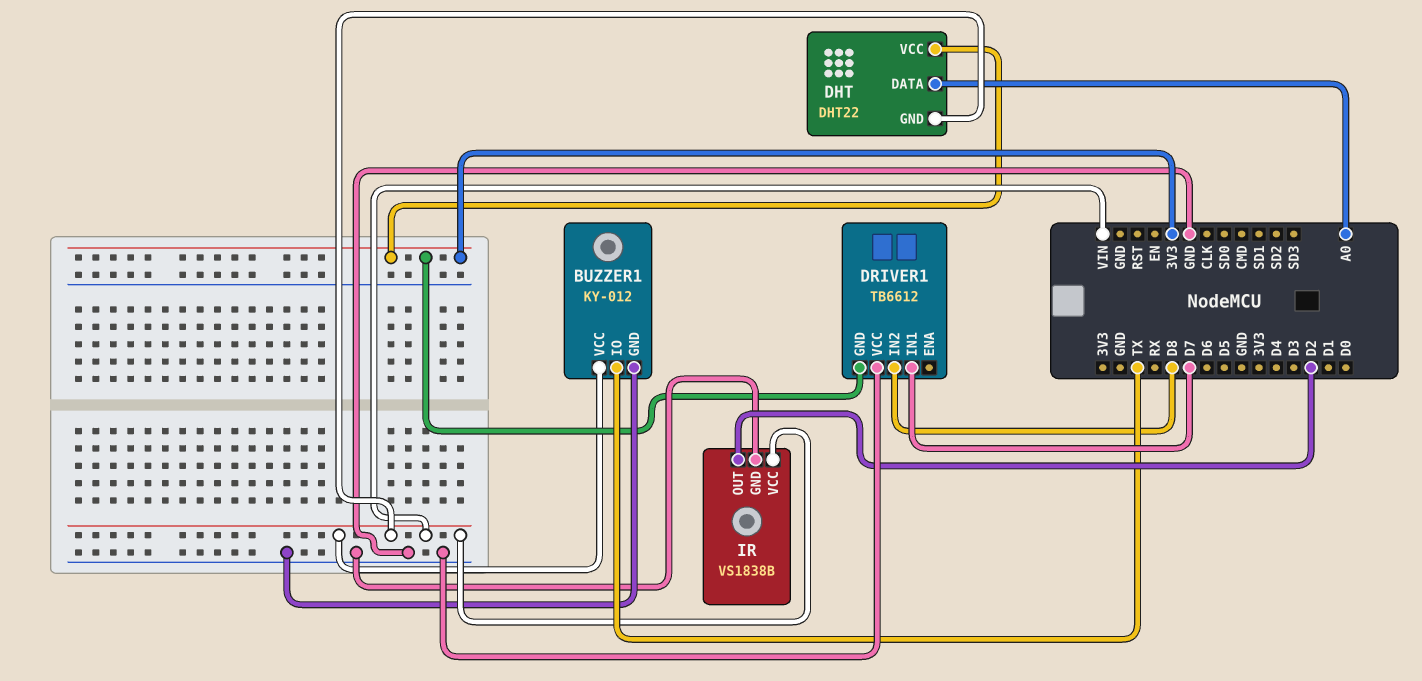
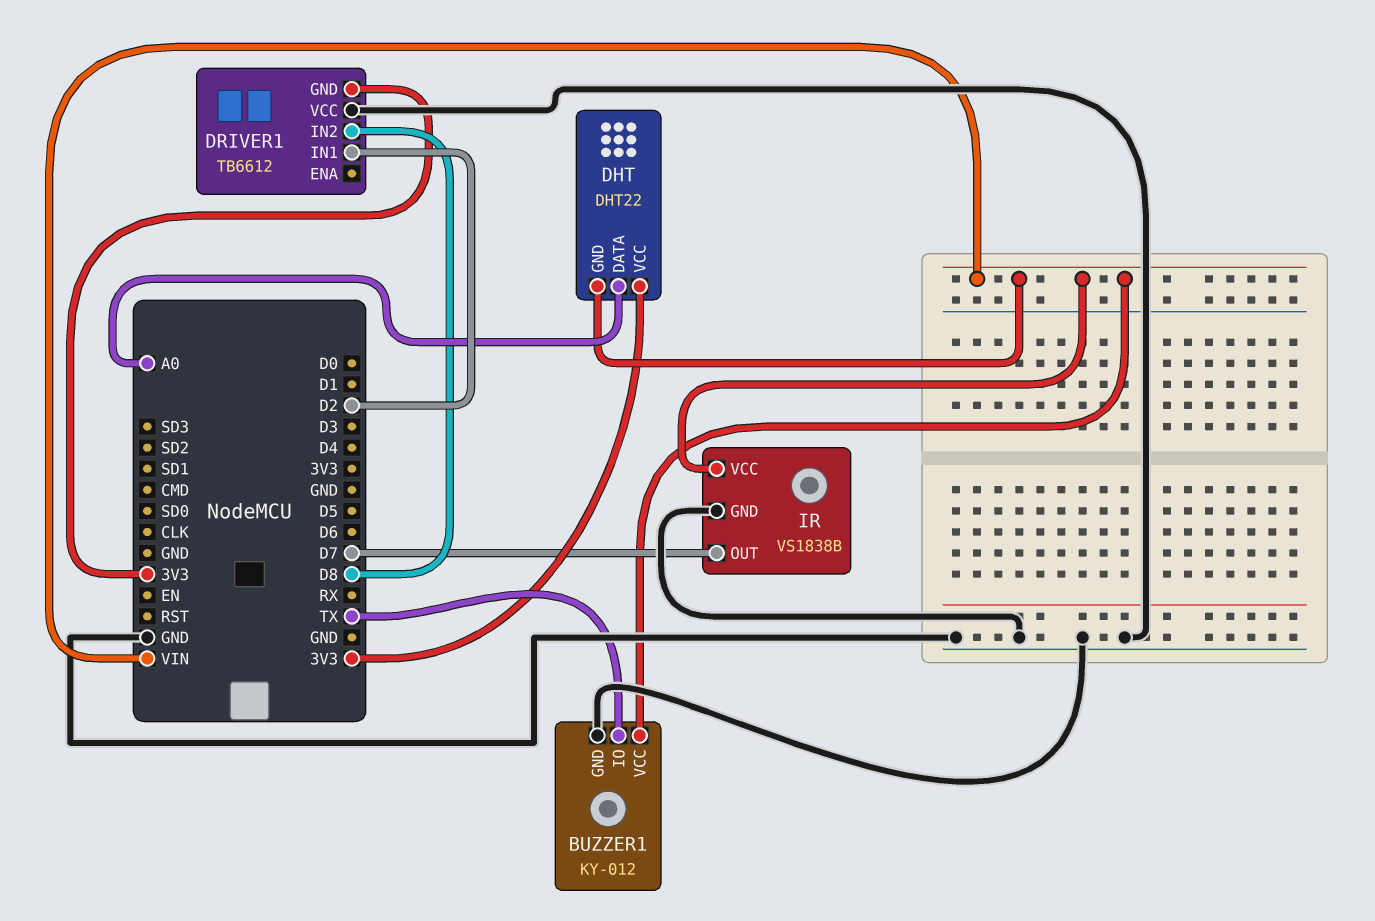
DRIVER1 pin IN1: D7 -> D2
IR pin OUT: D2 -> D7

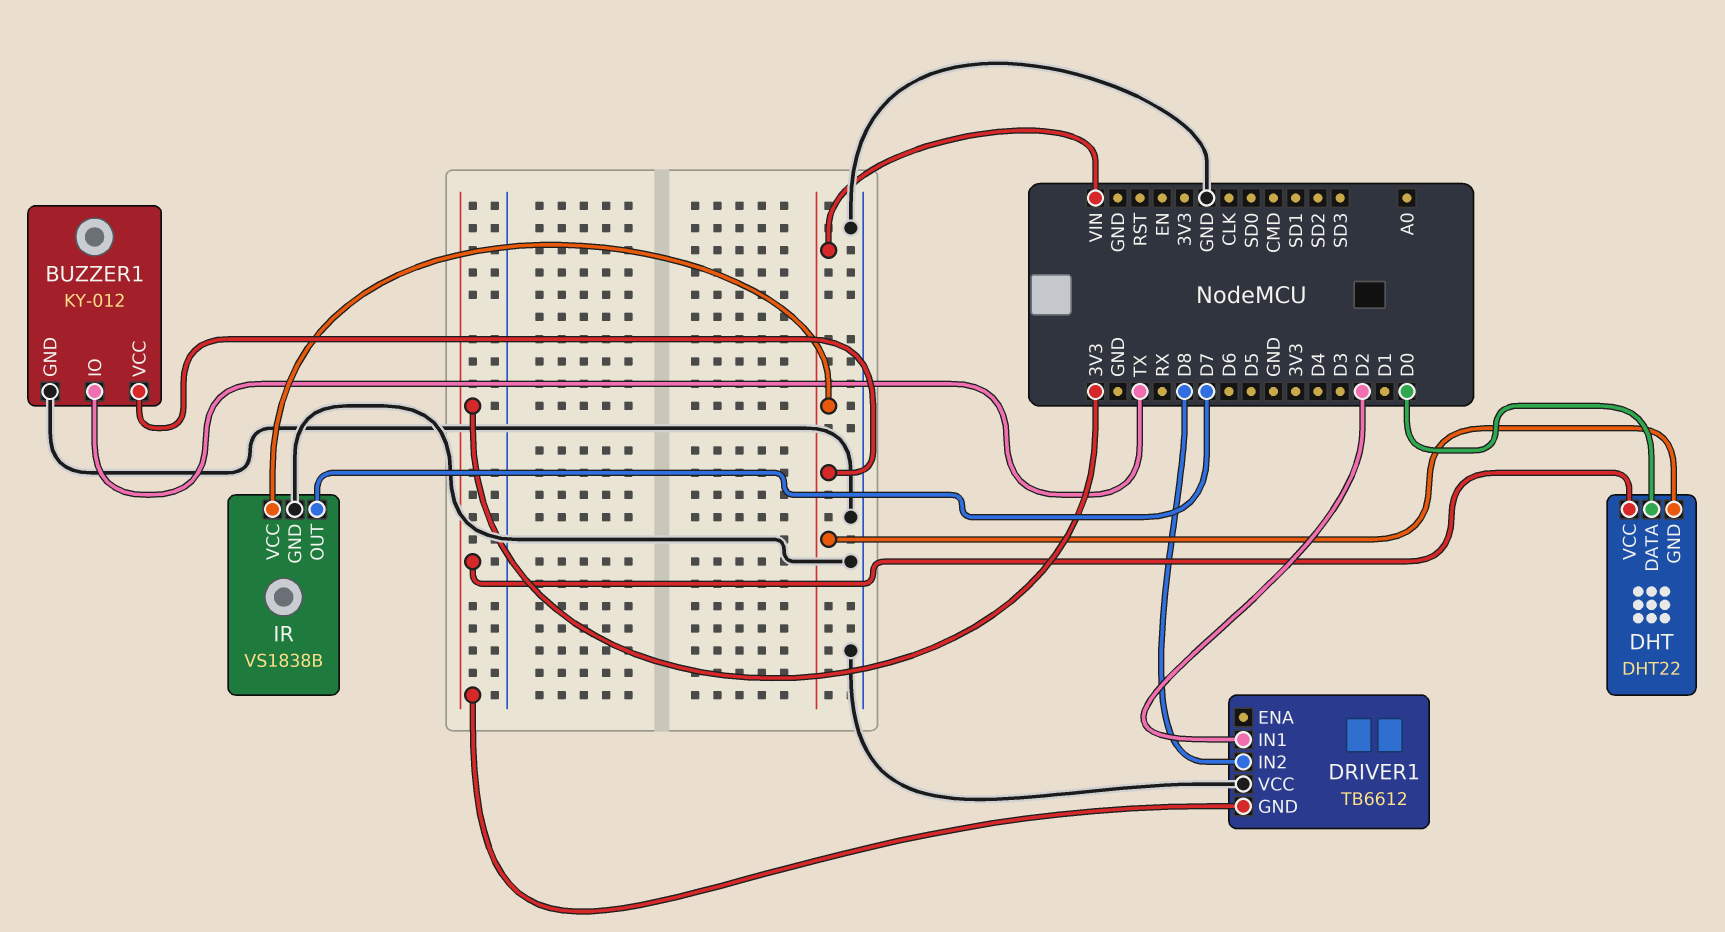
DHT pin DATA: A0 -> D0

